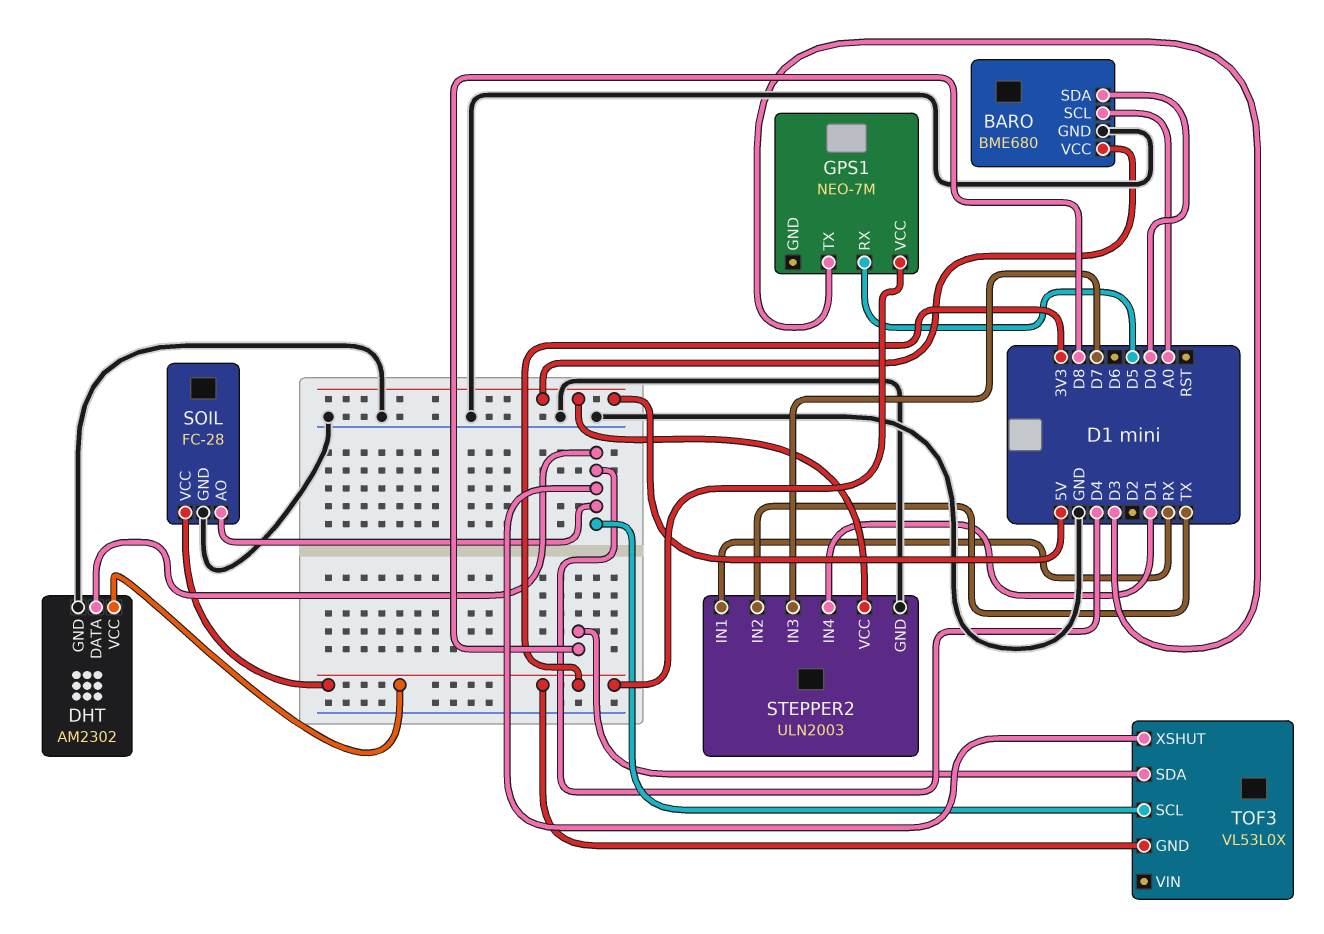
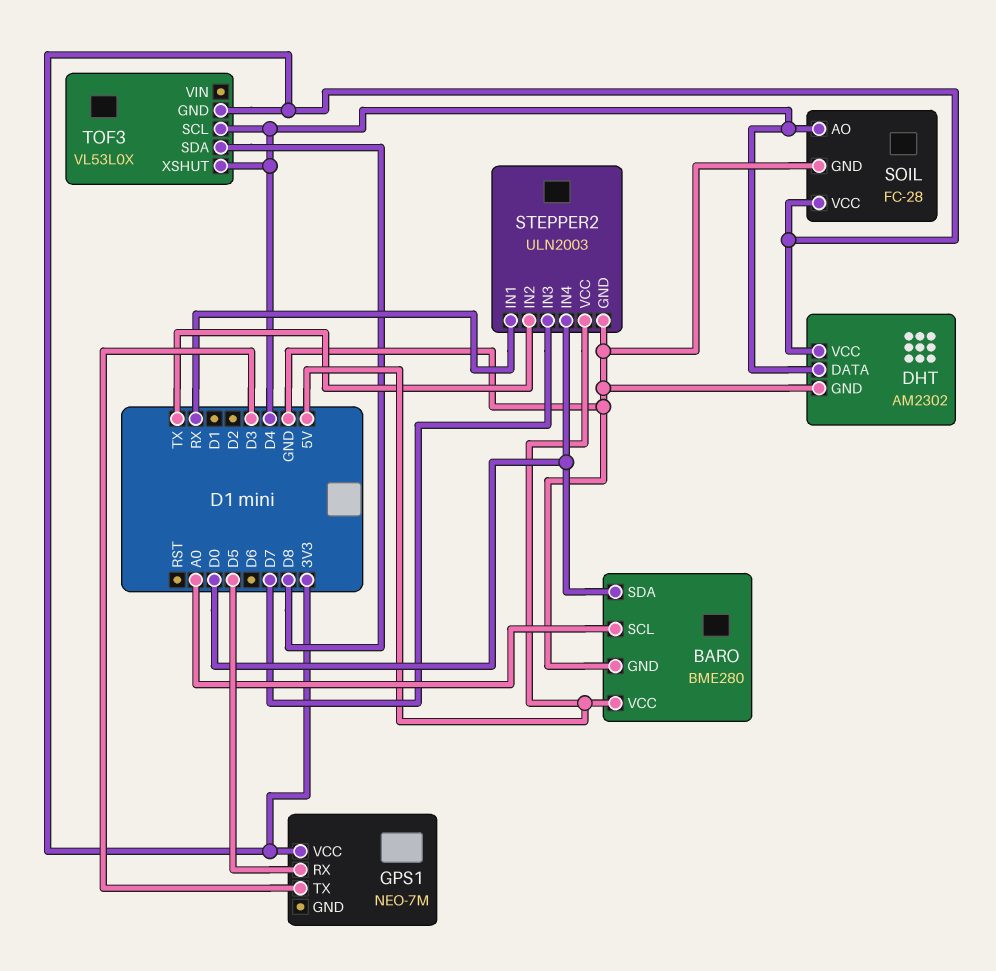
BARO: BME680 -> BME280
STEPPER2 pin IN4: D1 -> D0

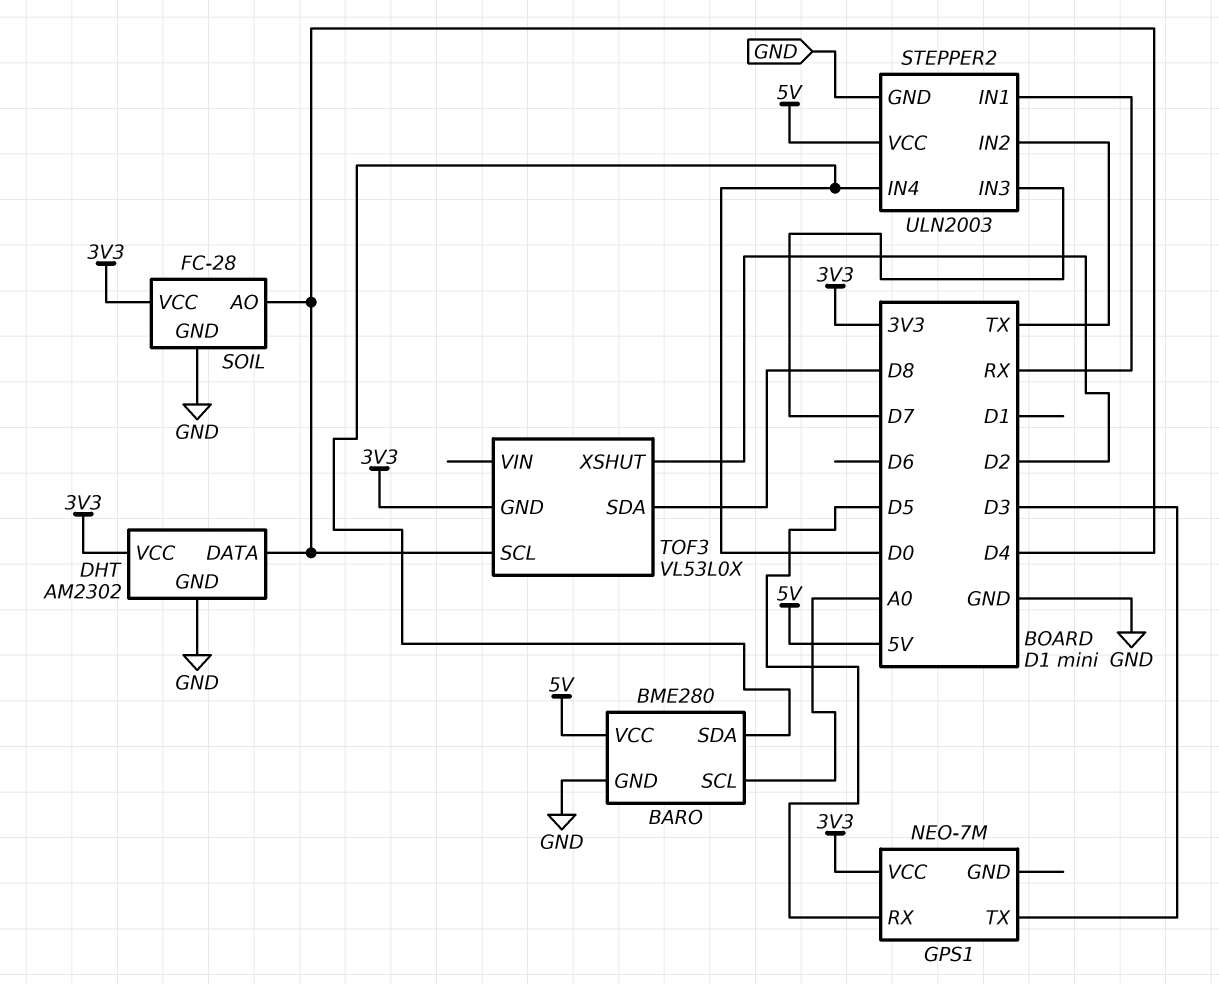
TOF3 pin XSHUT: D4 -> D2

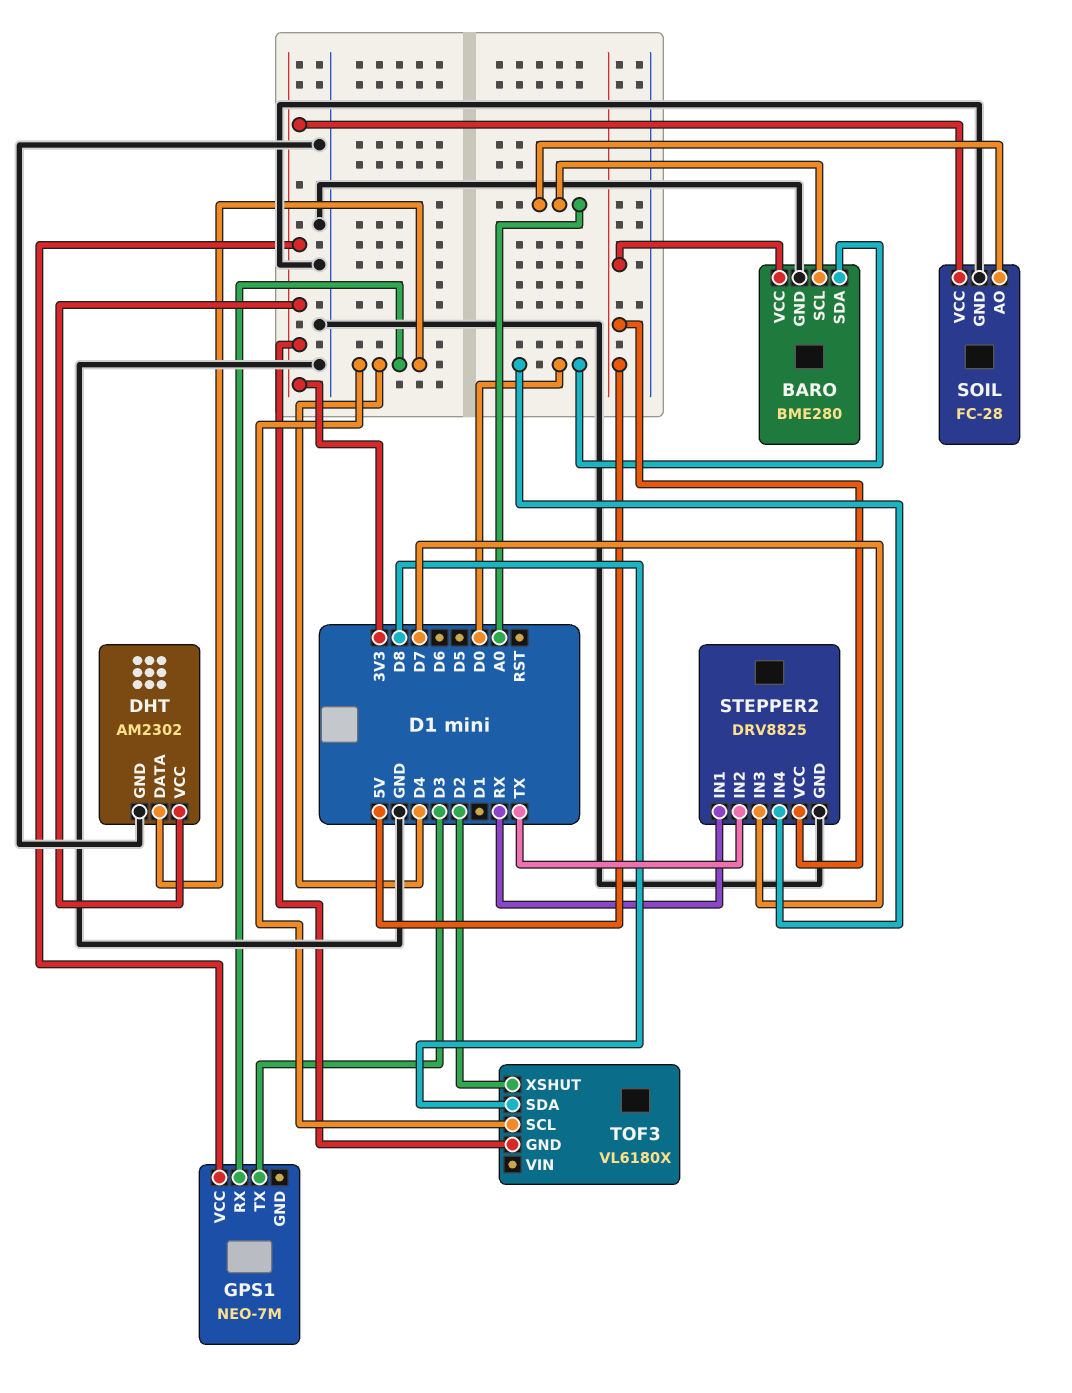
GPS1 pin RX: D5 -> D4
SOIL pin AO: D4 -> A0
STEPPER2: ULN2003 -> DRV8825
TOF3: VL53L0X -> VL6180X

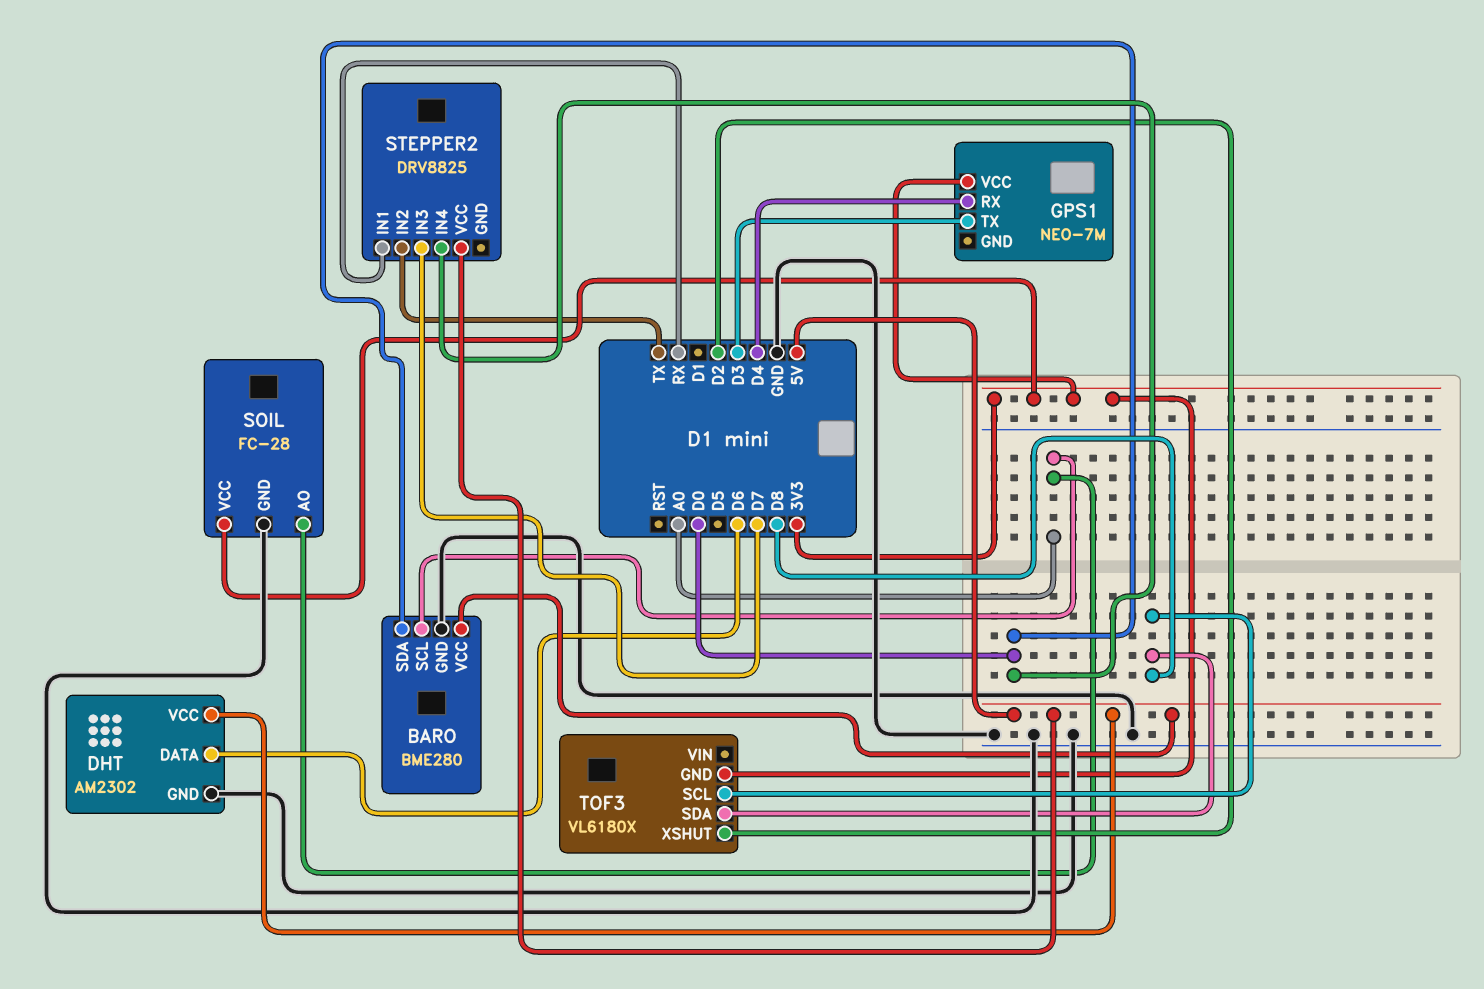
DHT pin DATA: D4 -> D6
DHT pin VCC: 3V3 -> 5V
STEPPER2 pin GND: GND -> none
TOF3 pin SCL: D4 -> D8

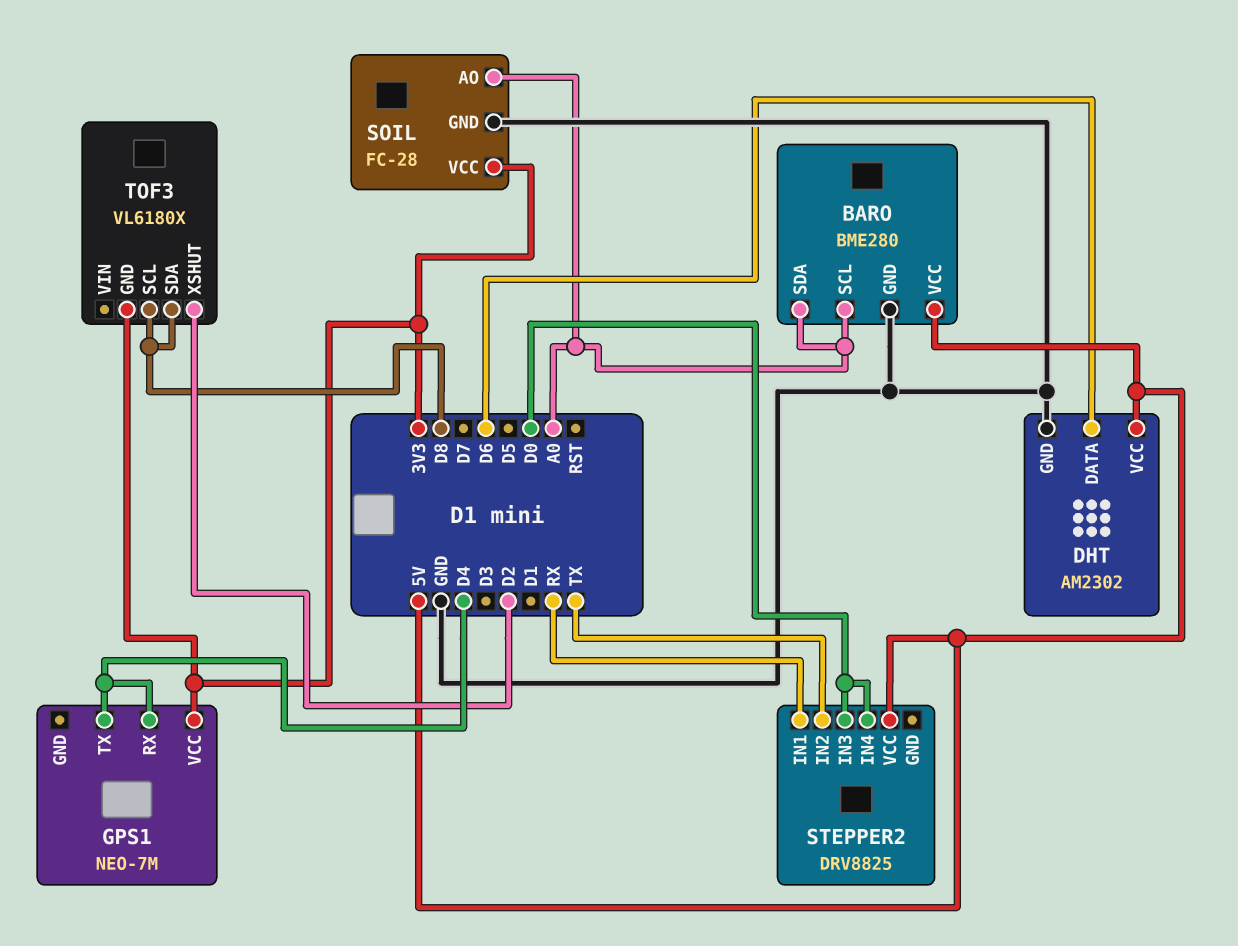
BARO pin SDA: D0 -> A0
GPS1 pin TX: D3 -> D4
STEPPER2 pin IN3: D7 -> D0

